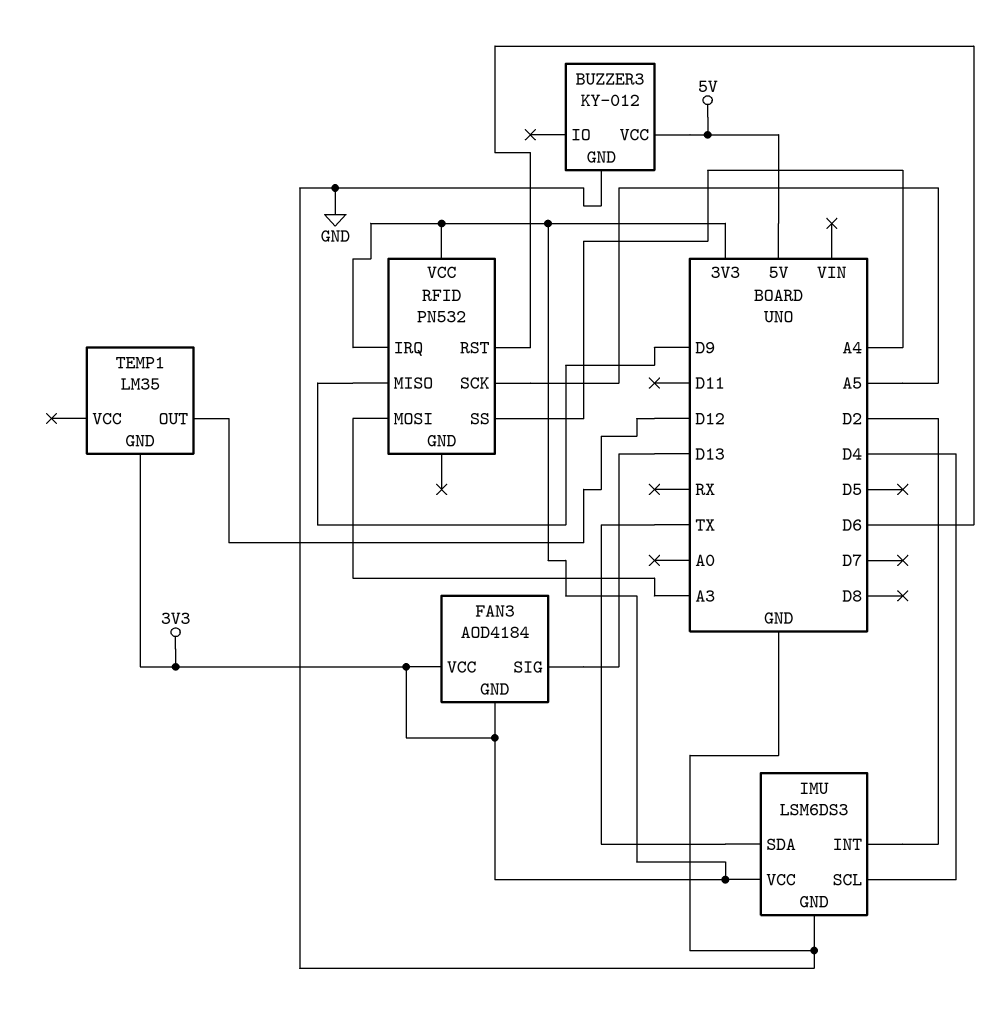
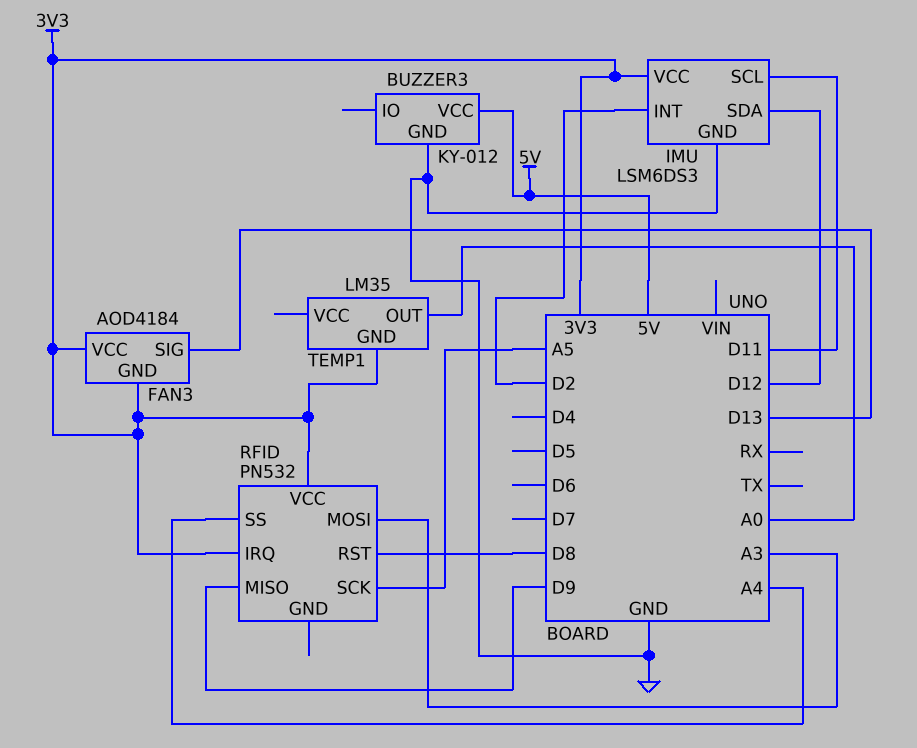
IMU pin SCL: D4 -> D11
IMU pin SDA: TX -> D12
RFID pin RST: D6 -> D8
TEMP1 pin OUT: D12 -> A0

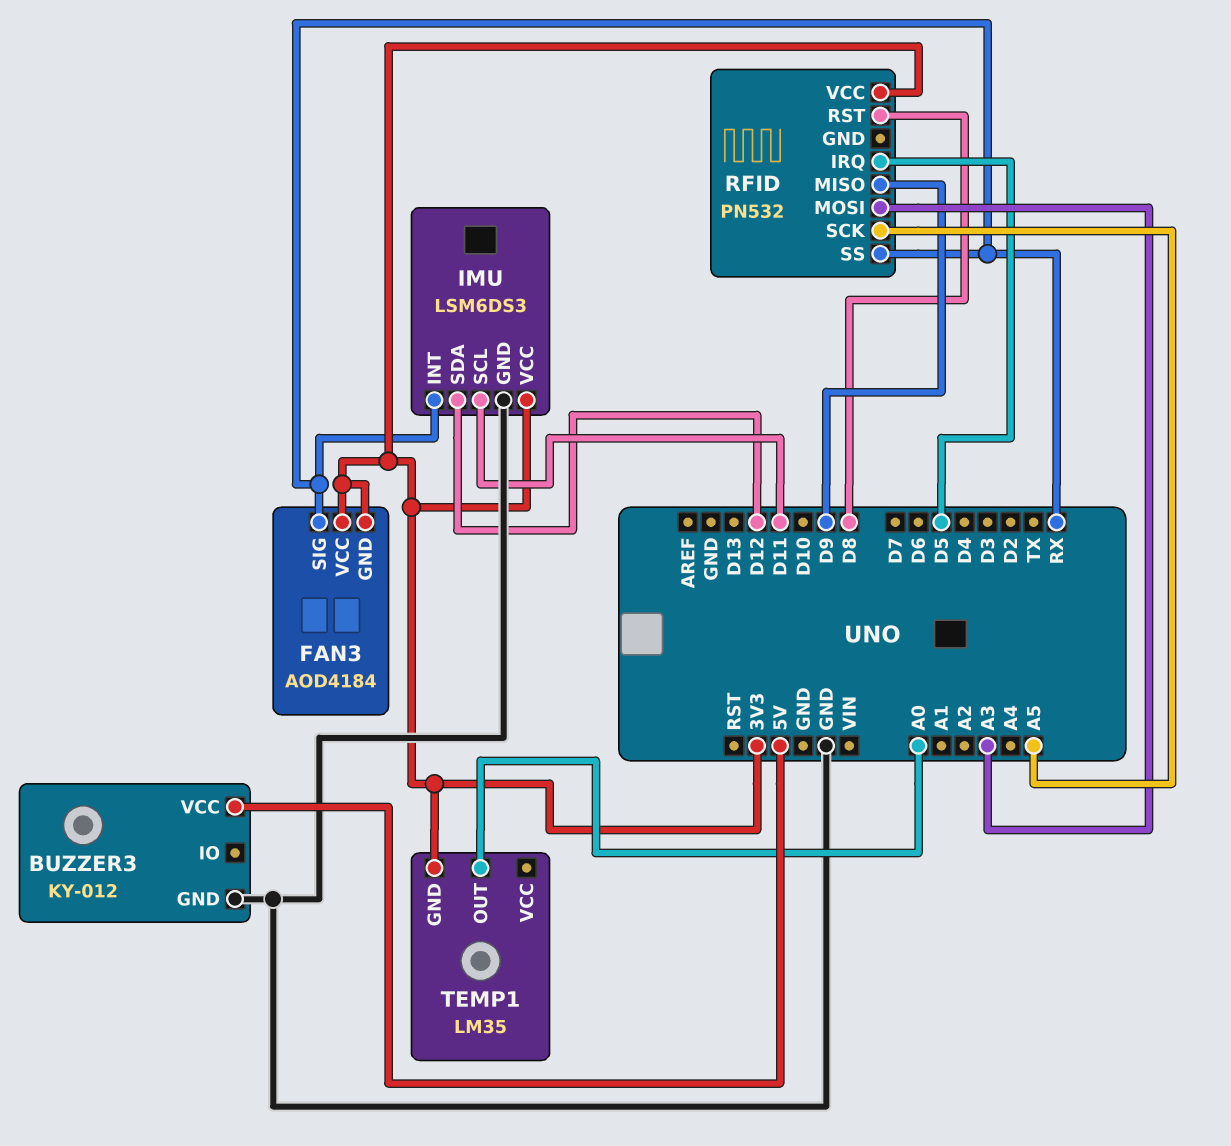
FAN3 pin SIG: D13 -> RX
IMU pin INT: D2 -> RX
RFID pin IRQ: 3V3 -> D5
RFID pin SS: A4 -> RX

